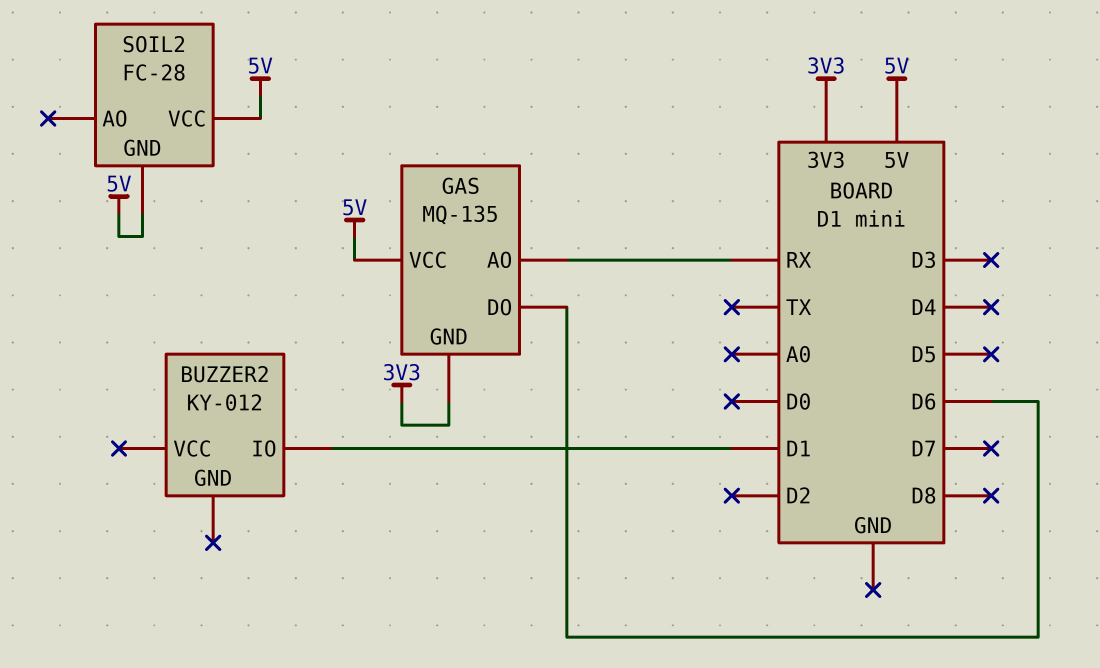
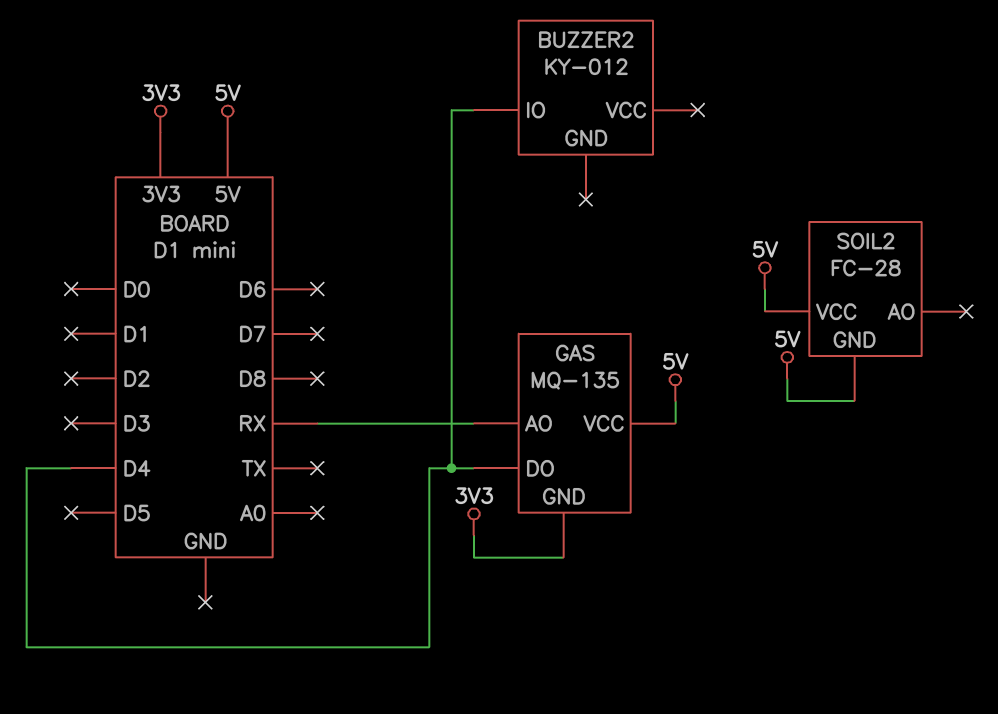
BUZZER2 pin IO: D1 -> D4
GAS pin DO: D6 -> D4

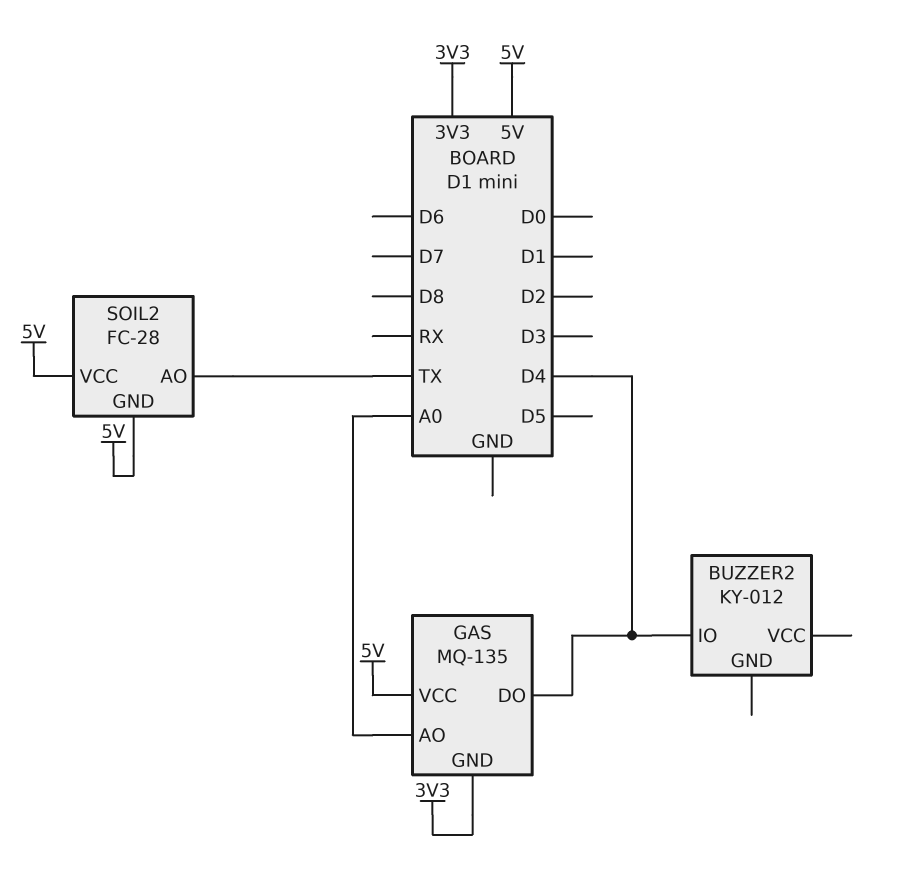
GAS pin AO: RX -> A0
SOIL2 pin AO: none -> TX

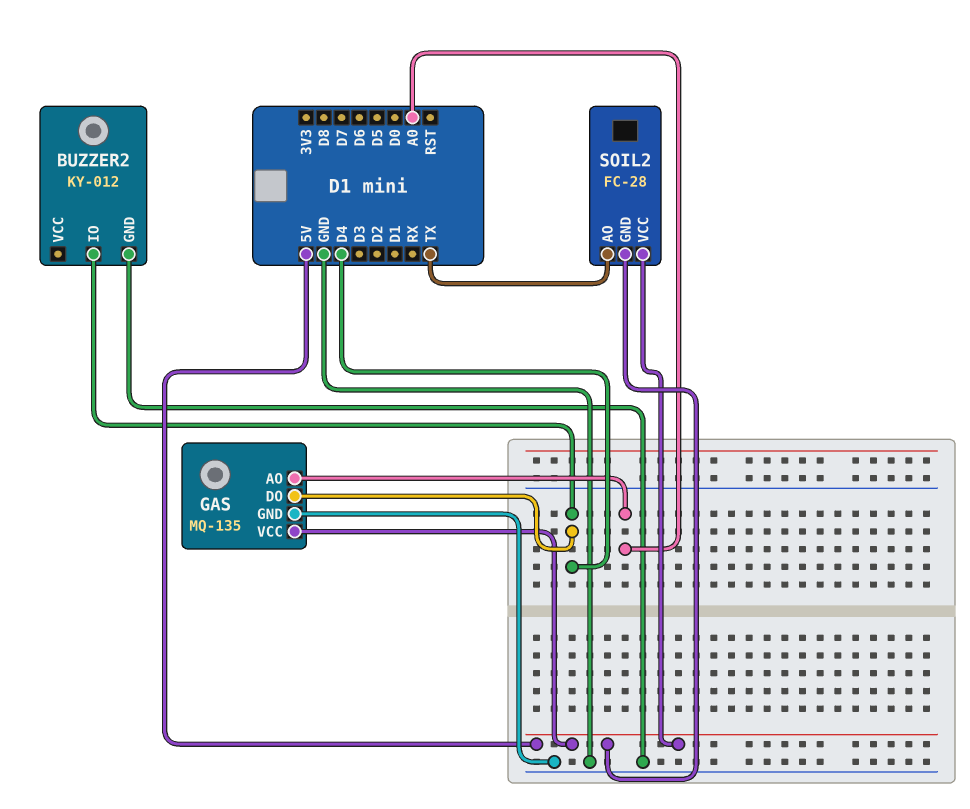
BUZZER2 pin GND: none -> GND
GAS pin GND: 3V3 -> GND

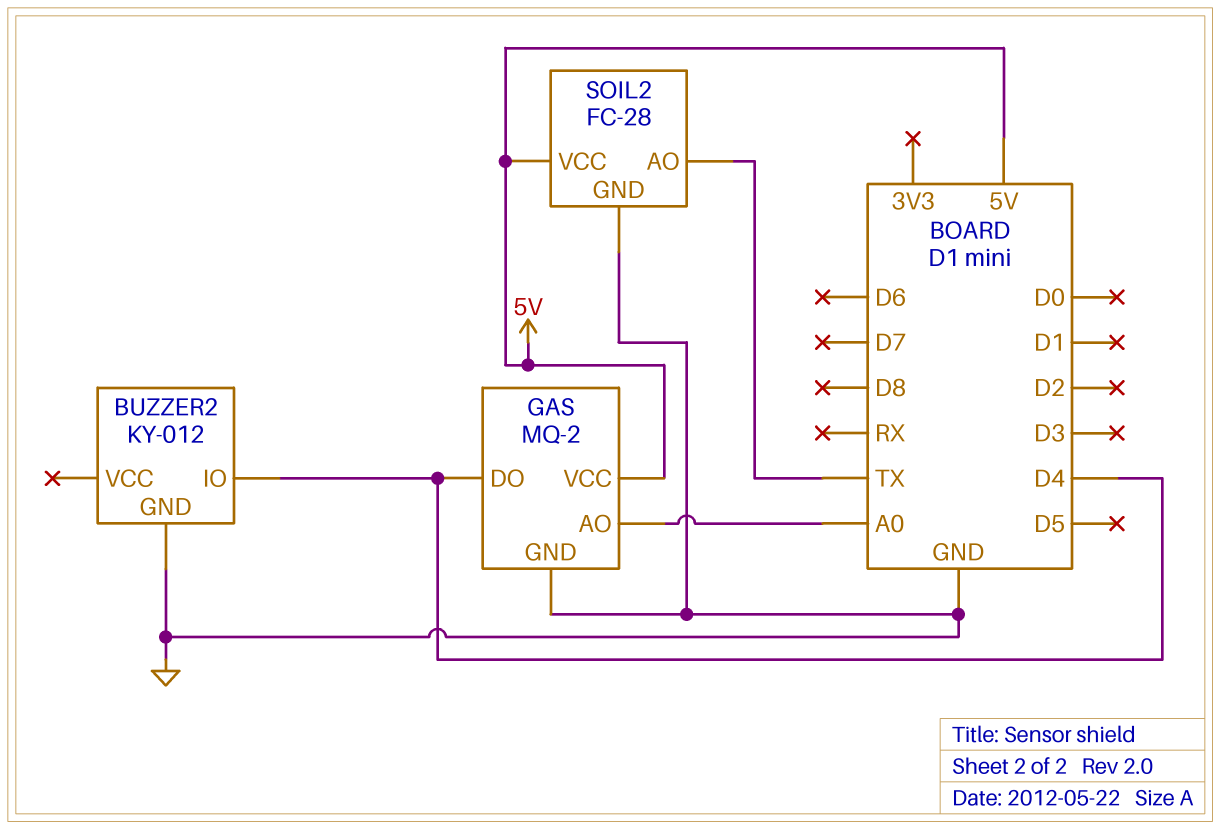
GAS: MQ-135 -> MQ-2
SOIL2 pin GND: 5V -> GND

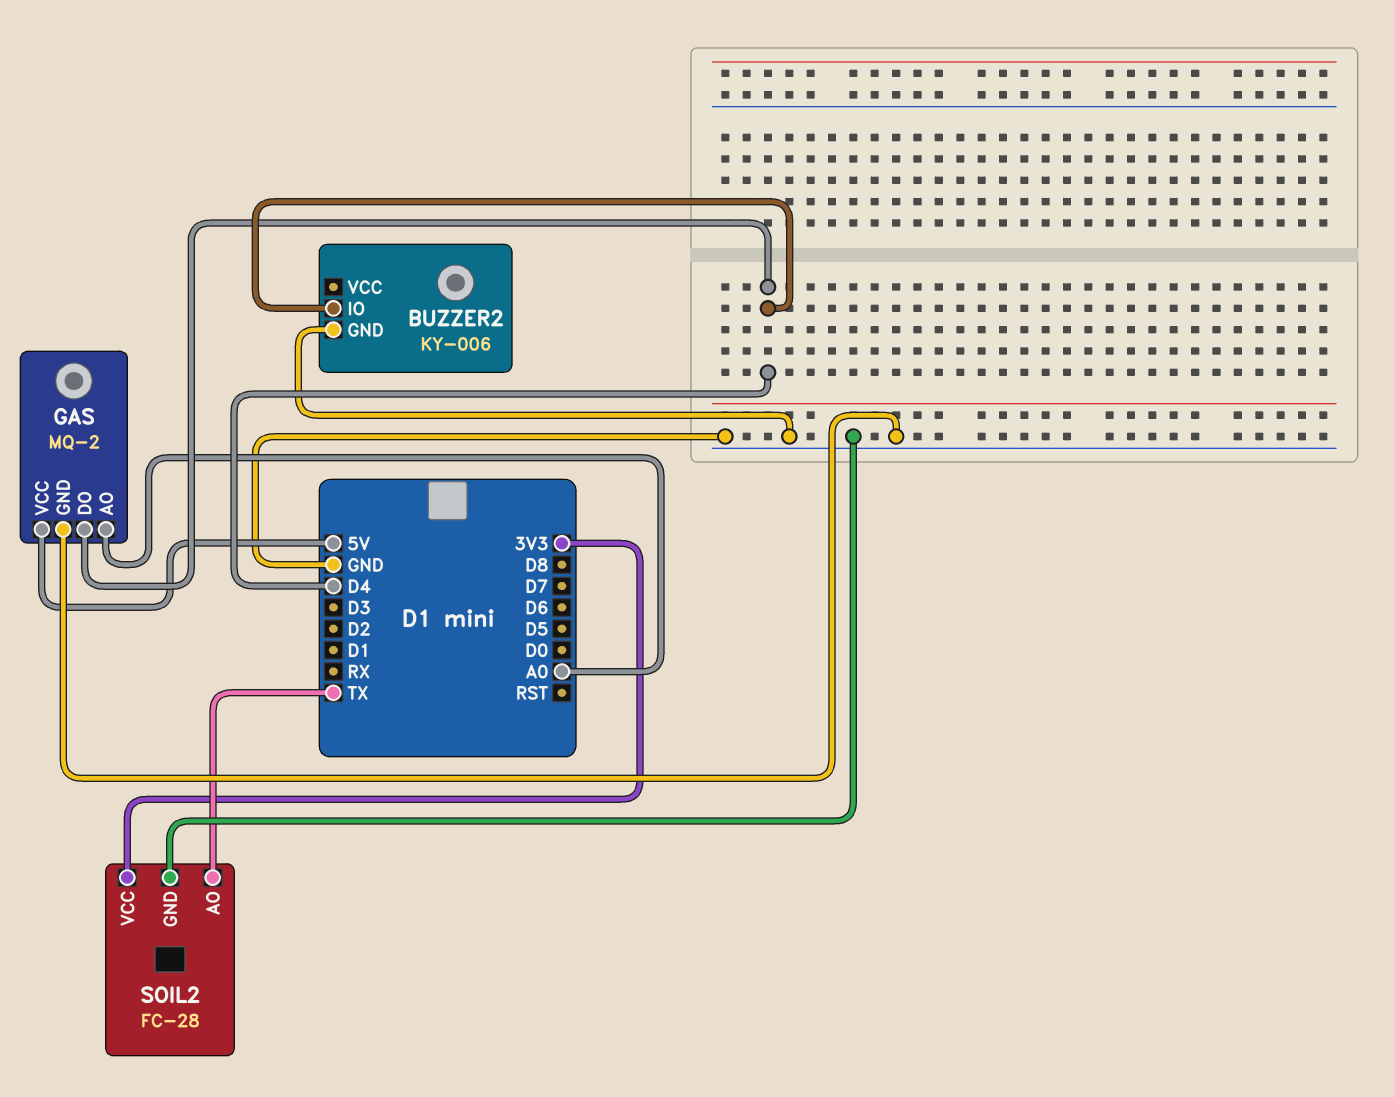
BUZZER2: KY-012 -> KY-006
SOIL2 pin VCC: 5V -> 3V3

